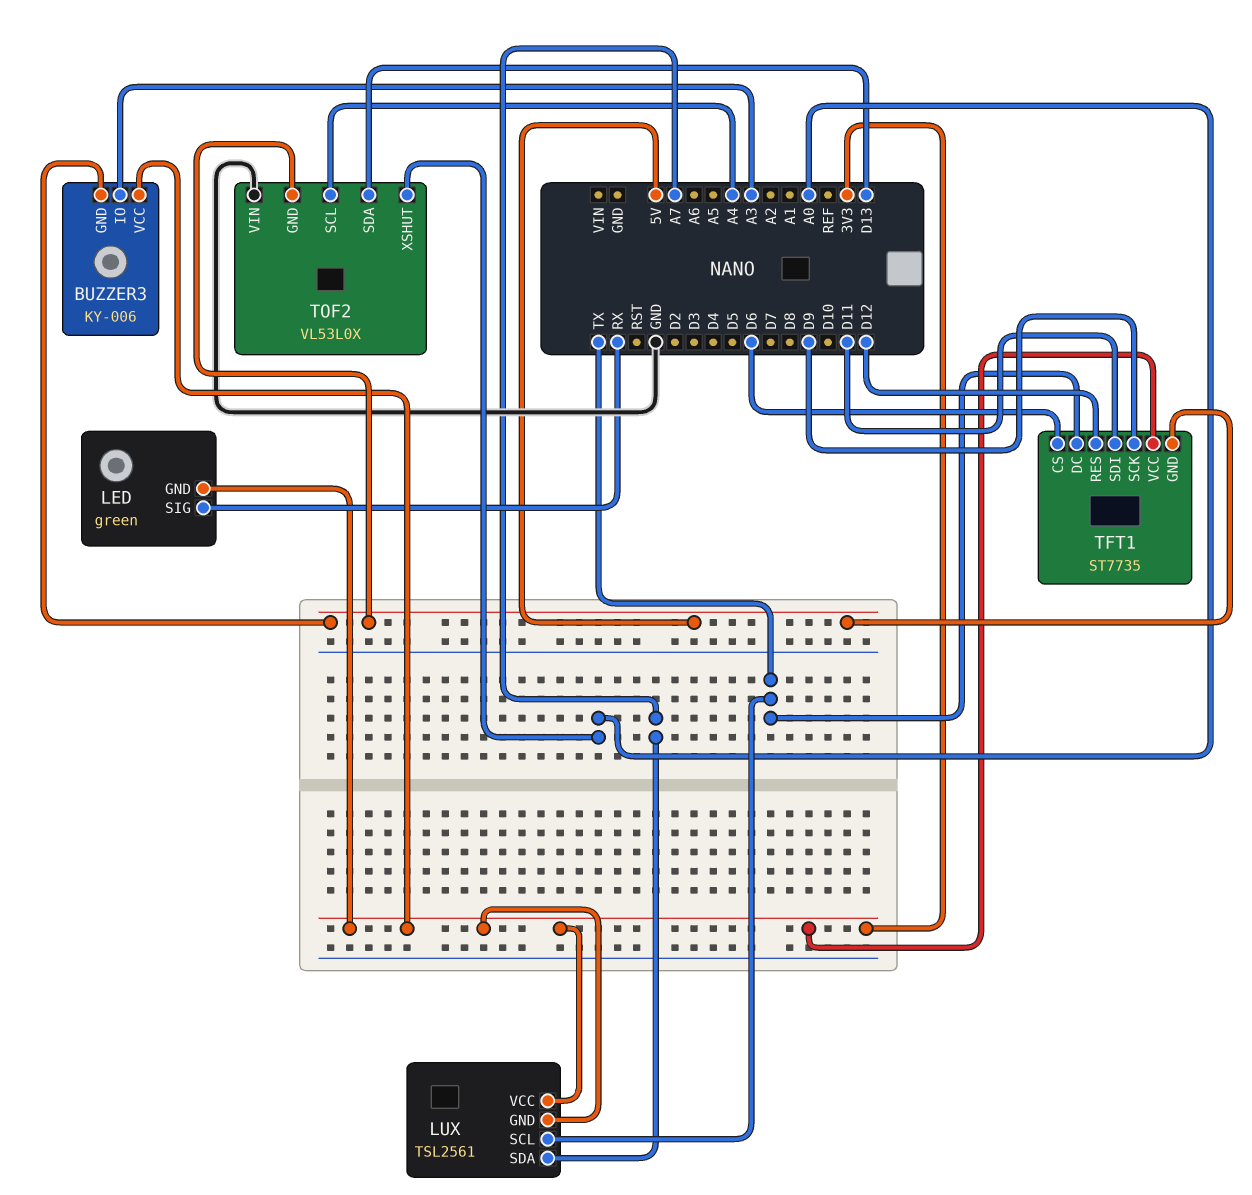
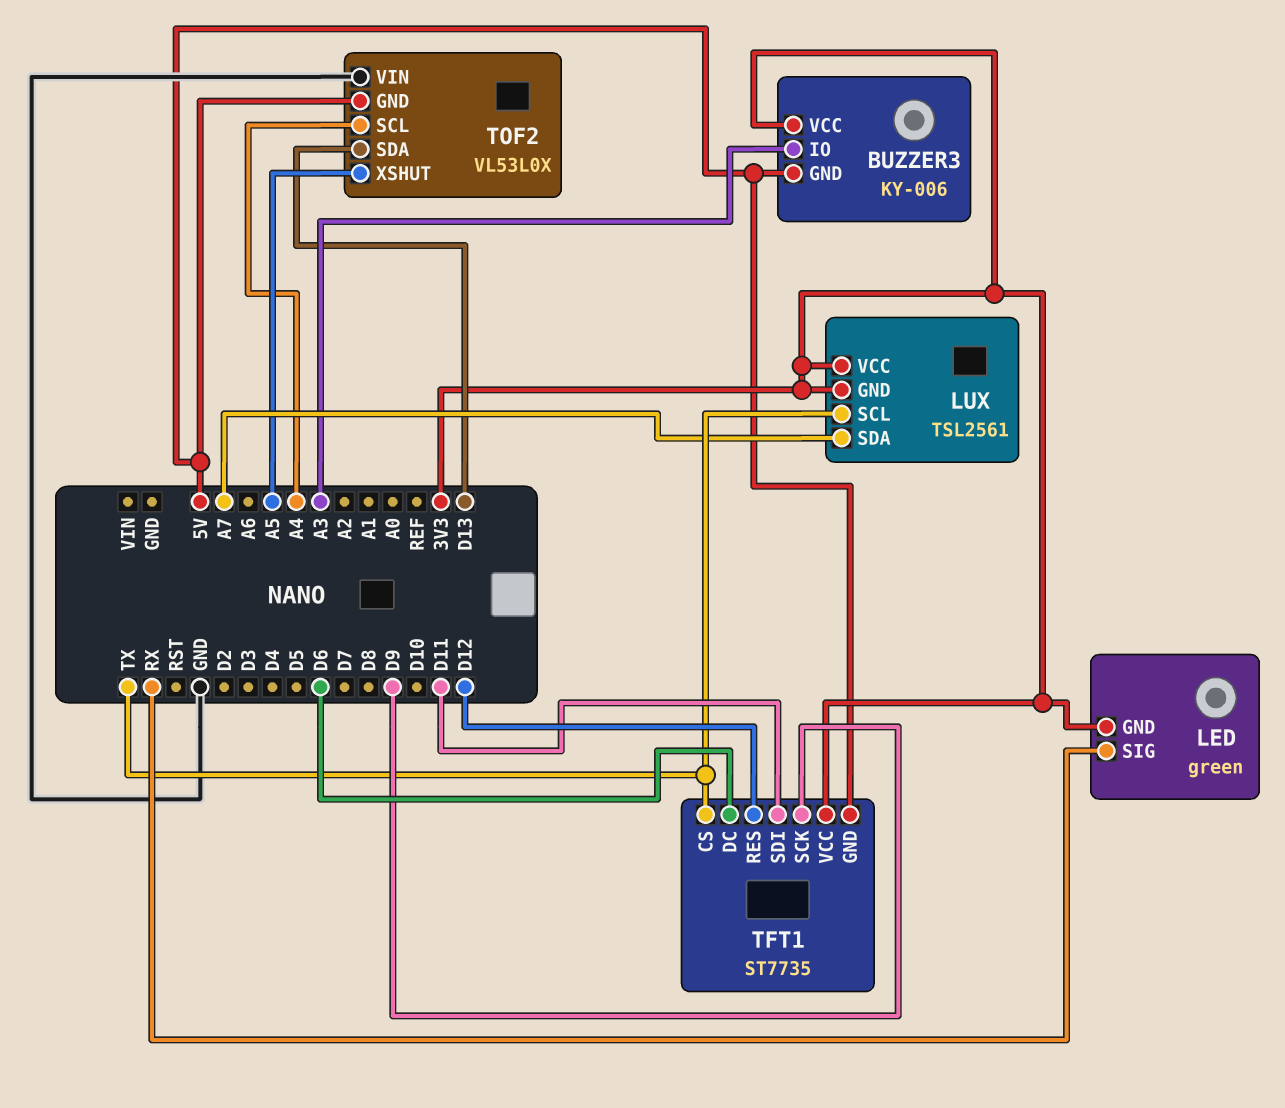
TFT1 pin CS: D6 -> TX
TFT1 pin DC: TX -> D6
TOF2 pin XSHUT: A0 -> A5

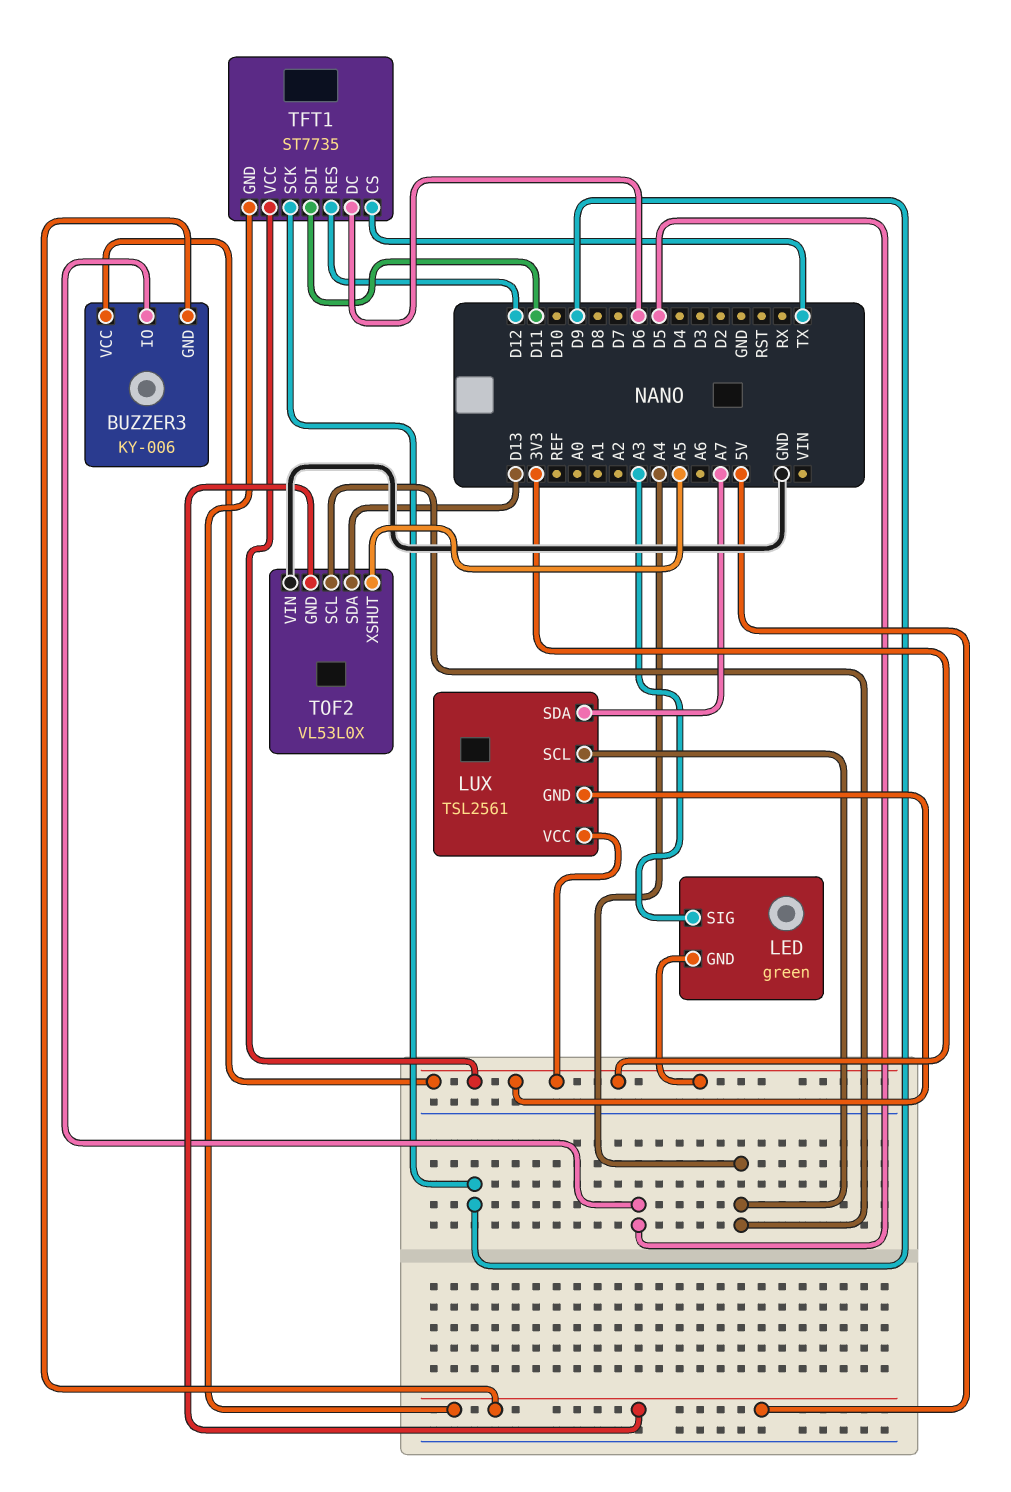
BUZZER3 pin IO: A3 -> D5
LED pin SIG: RX -> A3
LUX pin SCL: TX -> A4

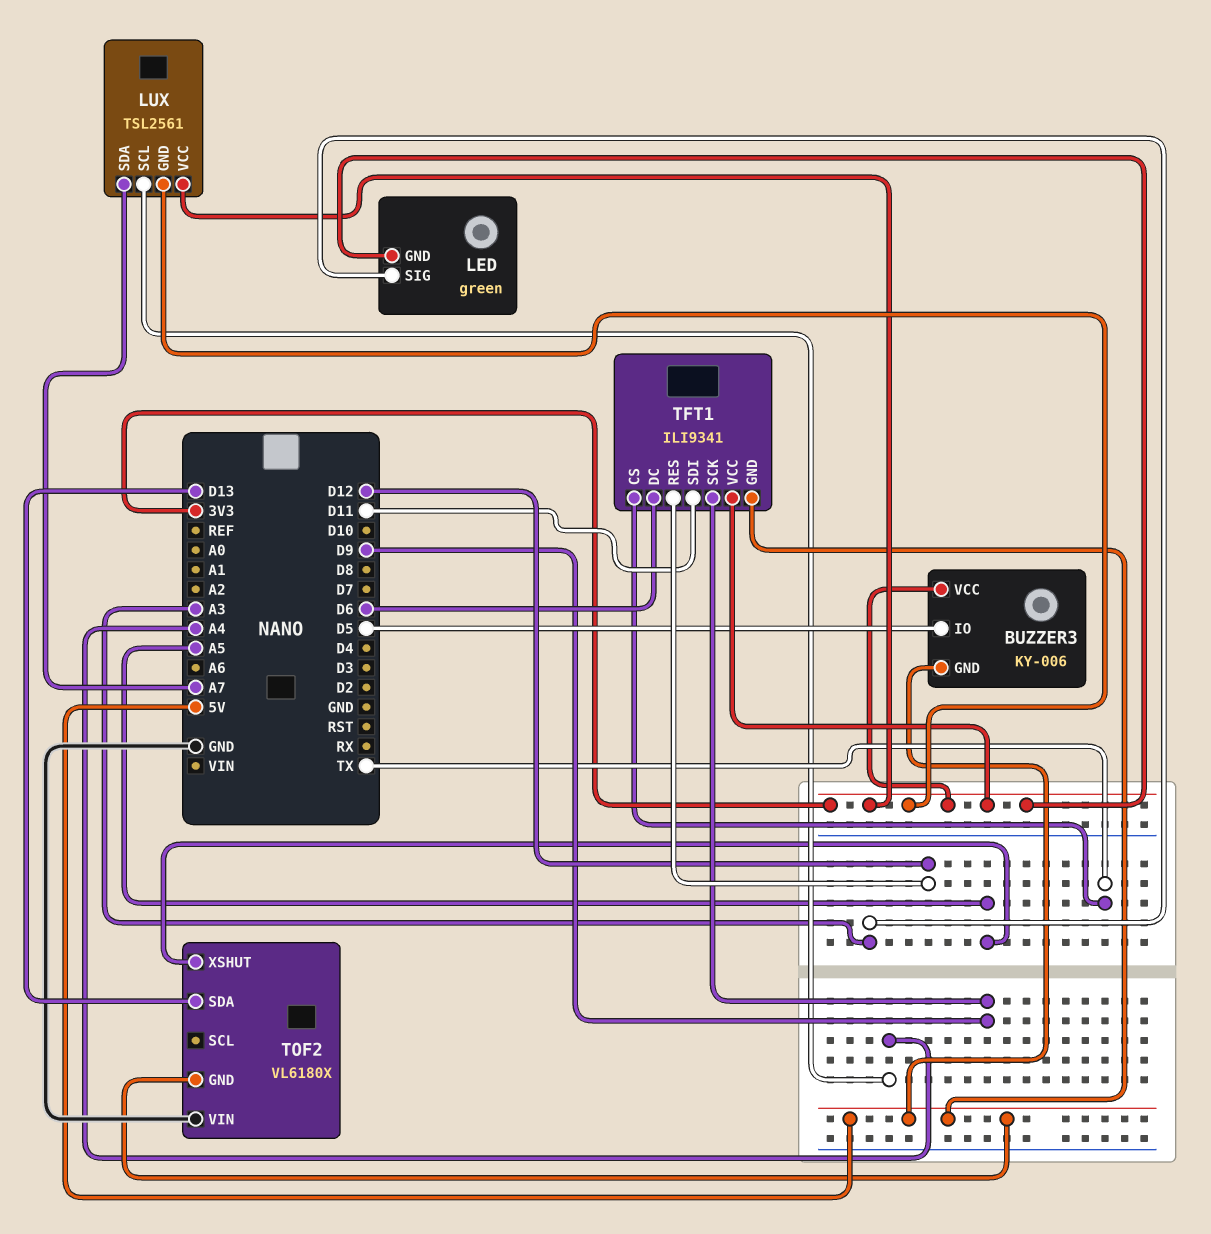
TFT1: ST7735 -> ILI9341
TOF2: VL53L0X -> VL6180X
TOF2 pin SCL: A4 -> none

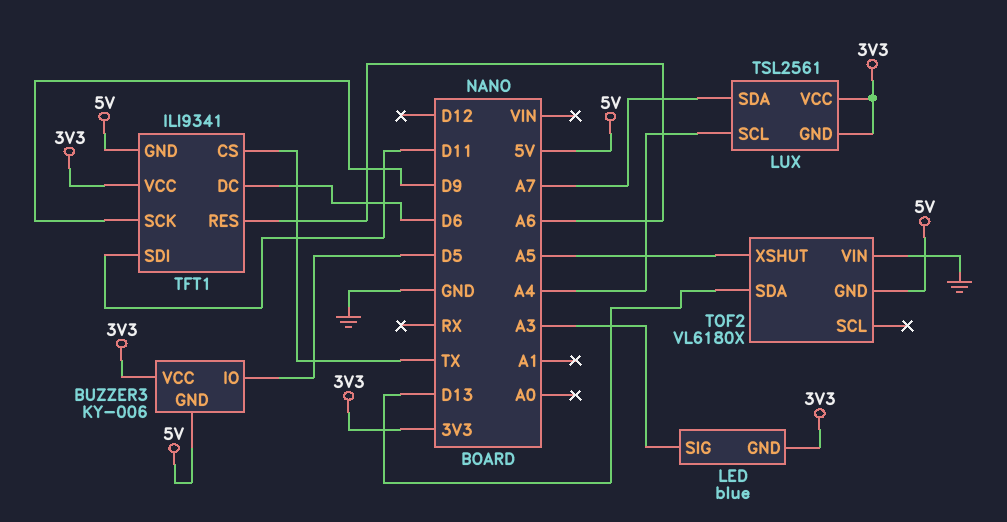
LED: green -> blue
TFT1 pin RES: D12 -> A6

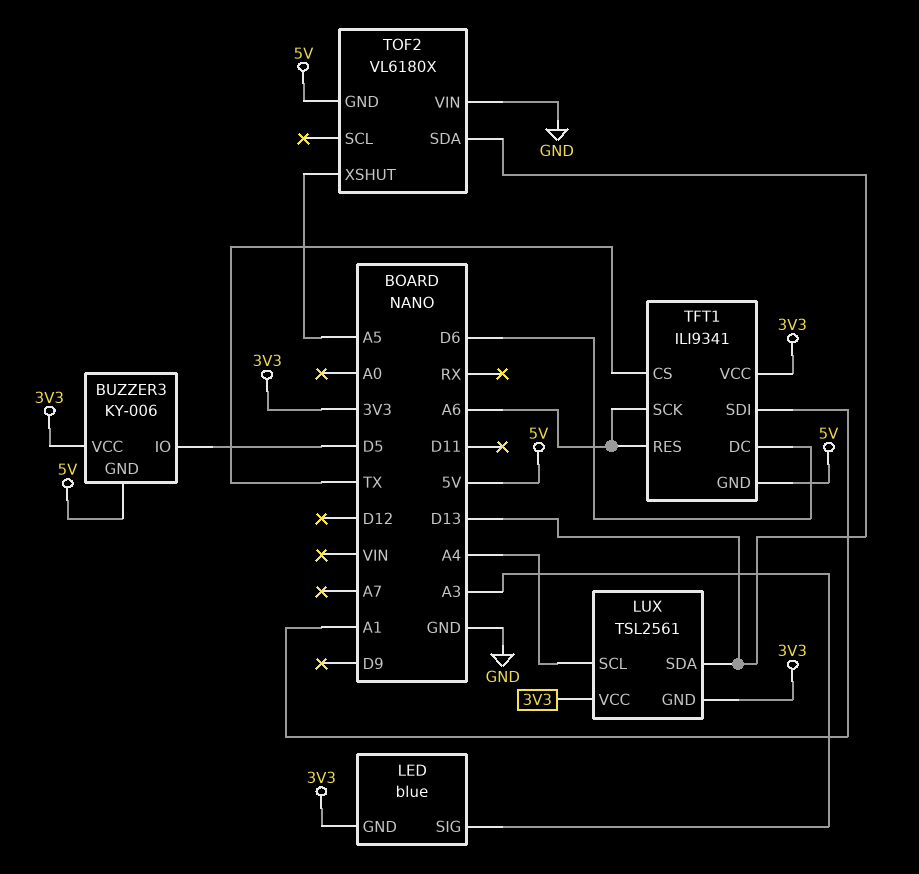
LUX pin SDA: A7 -> D13
TFT1 pin SCK: D9 -> A6
TFT1 pin SDI: D11 -> A1

